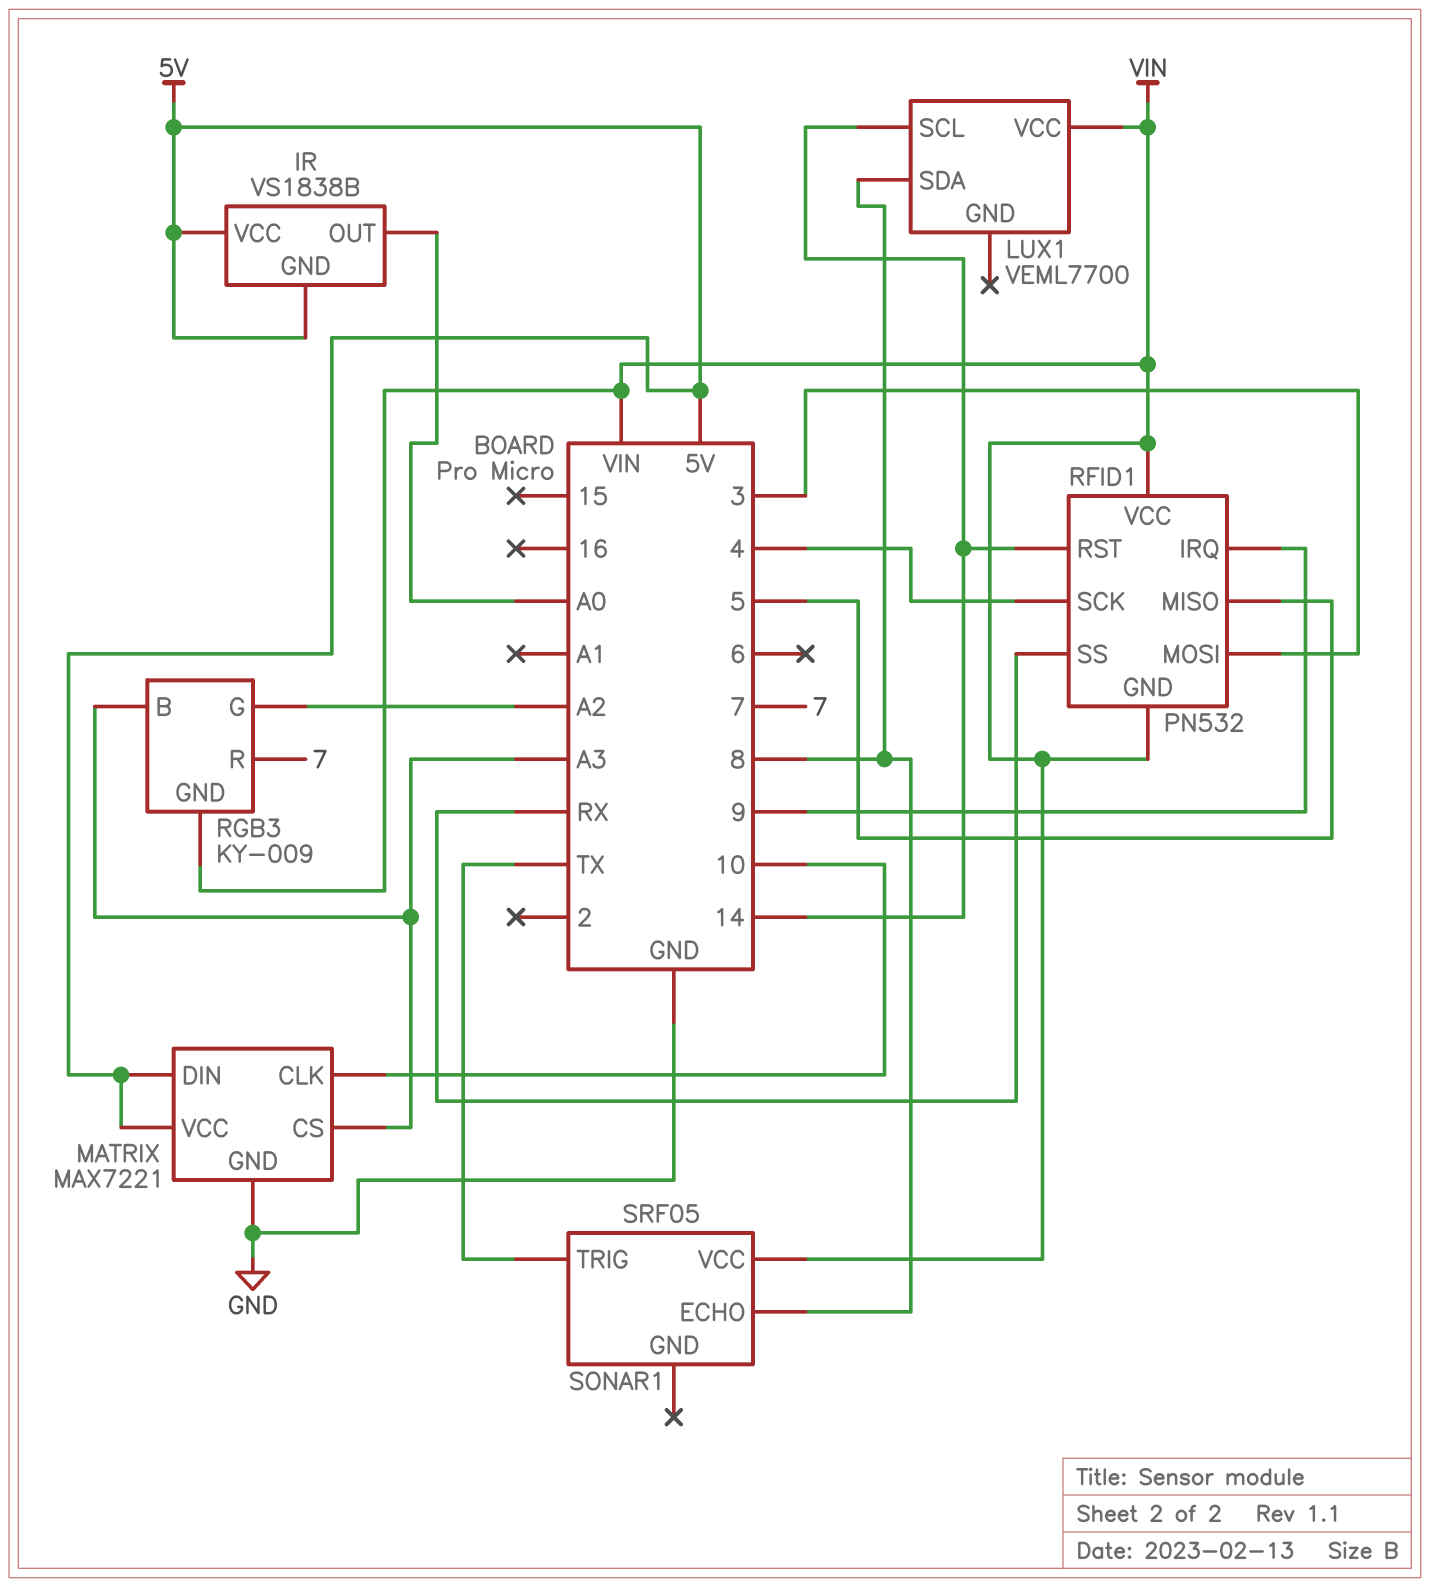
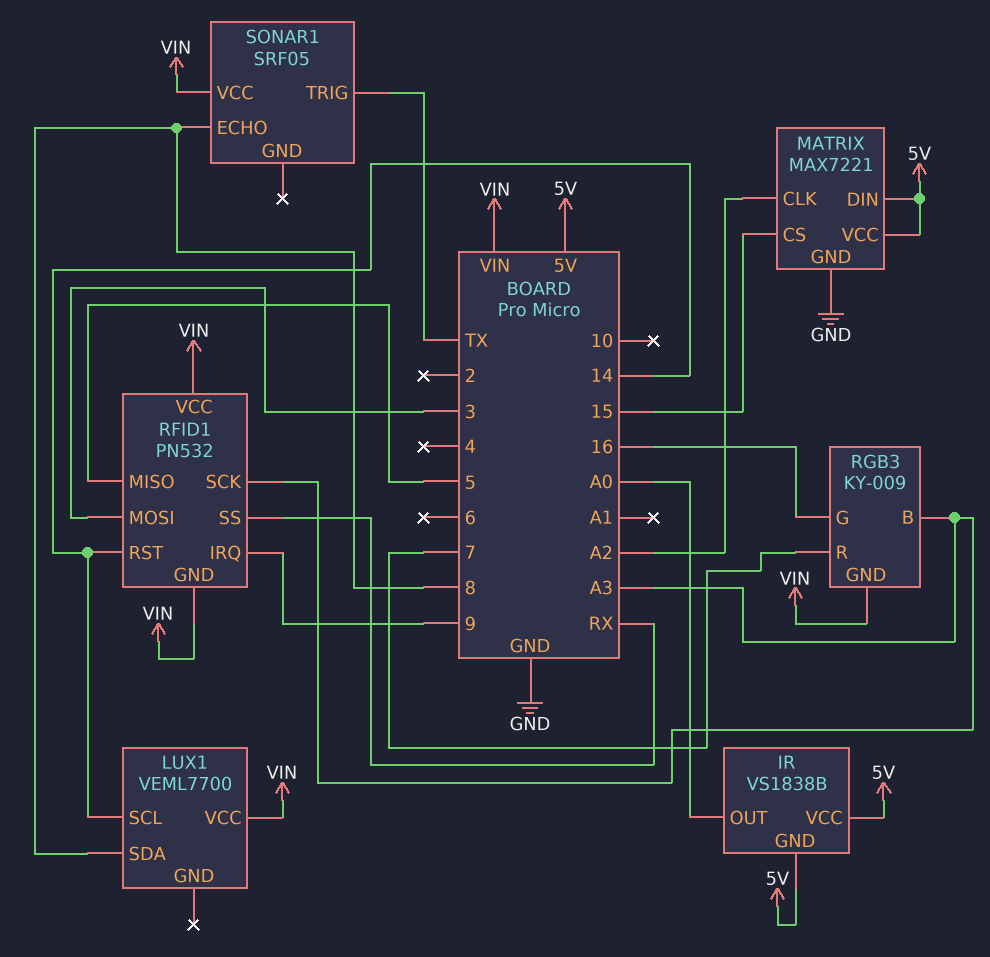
MATRIX pin CLK: 10 -> A2
MATRIX pin CS: A3 -> 15
RFID1 pin SCK: 4 -> A3
RGB3 pin G: A2 -> 16

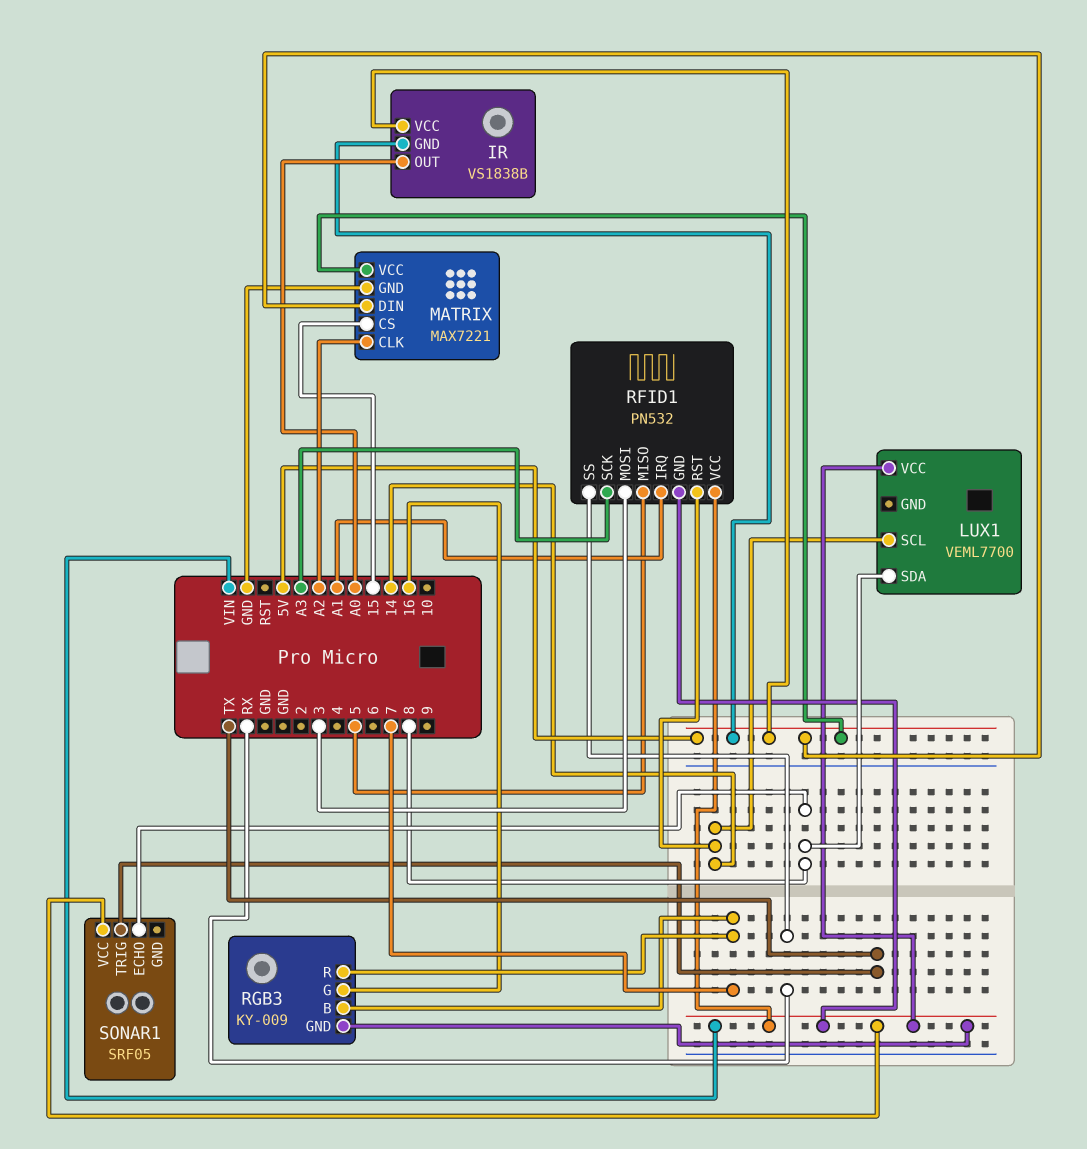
RFID1 pin IRQ: 9 -> A1
RGB3 pin B: A3 -> 7

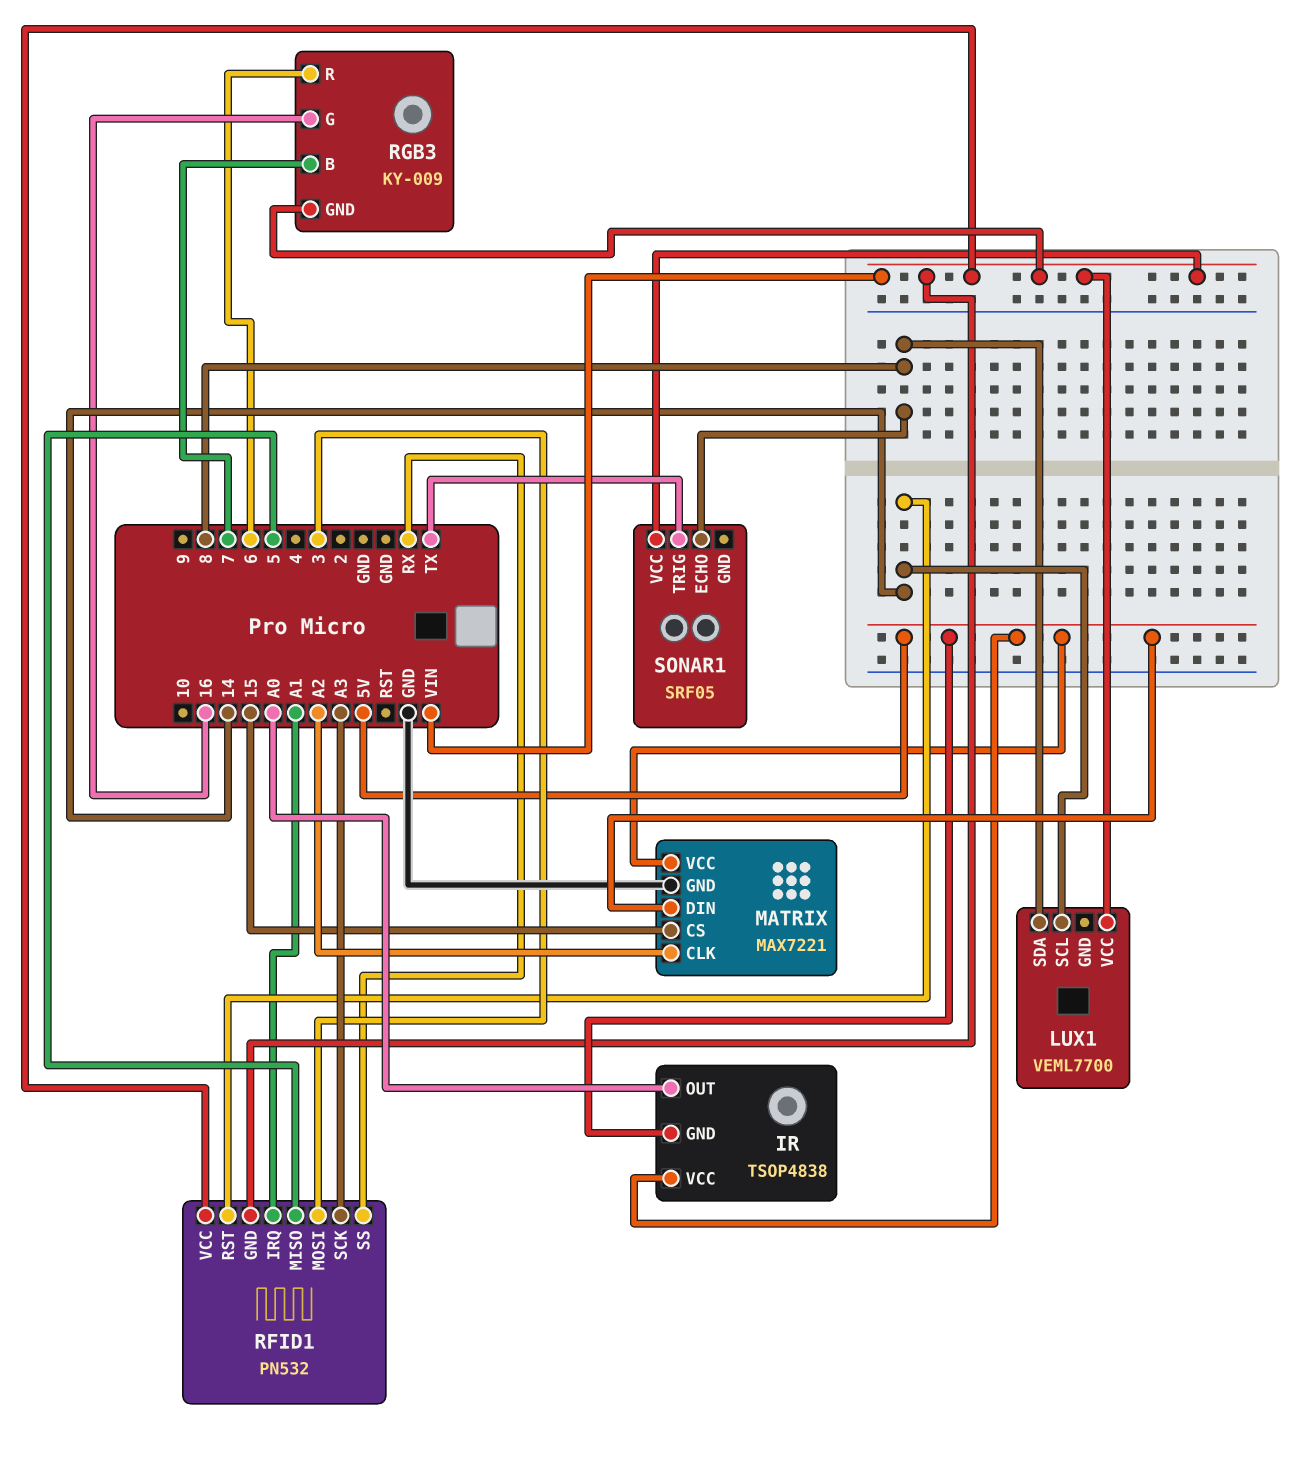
IR: VS1838B -> TSOP4838
RGB3 pin R: 7 -> 6

